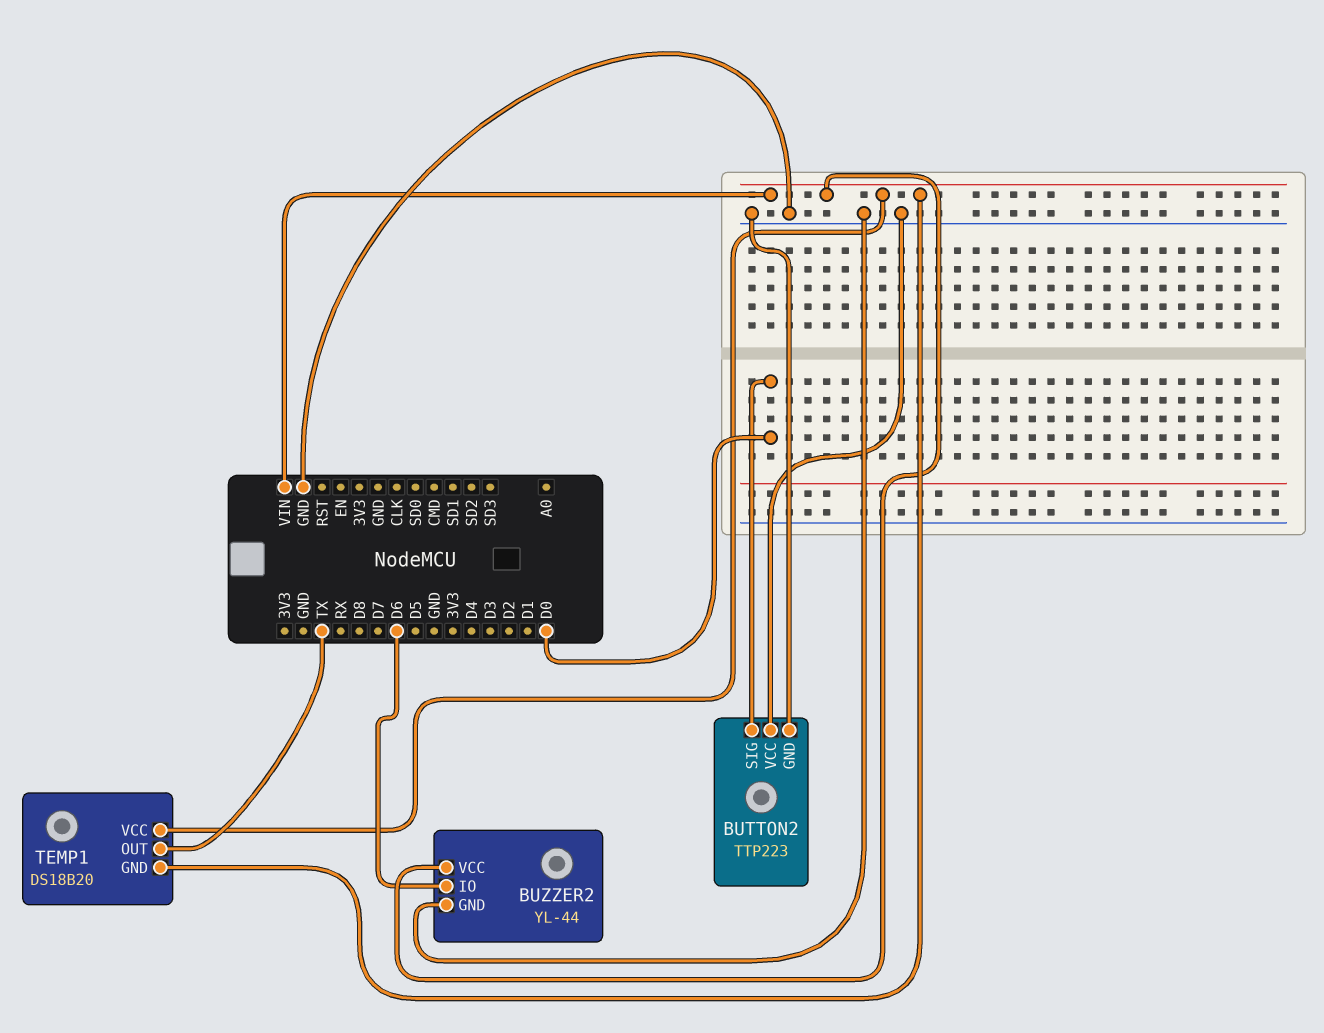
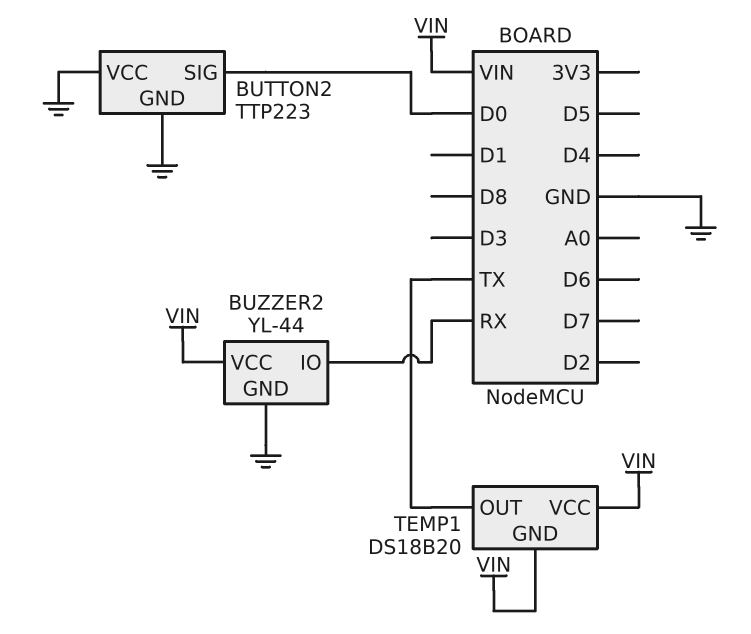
BUZZER2 pin IO: D6 -> RX

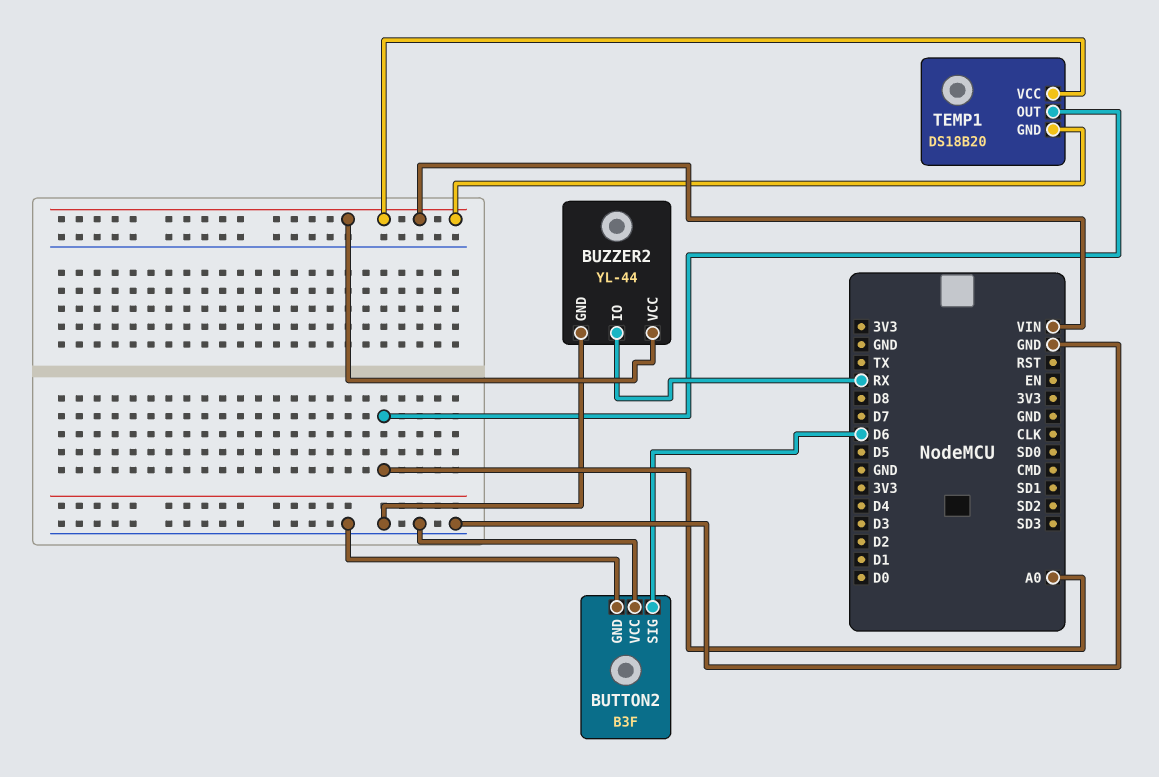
BUTTON2: TTP223 -> B3F
BUTTON2 pin SIG: D0 -> D6
TEMP1 pin OUT: TX -> A0

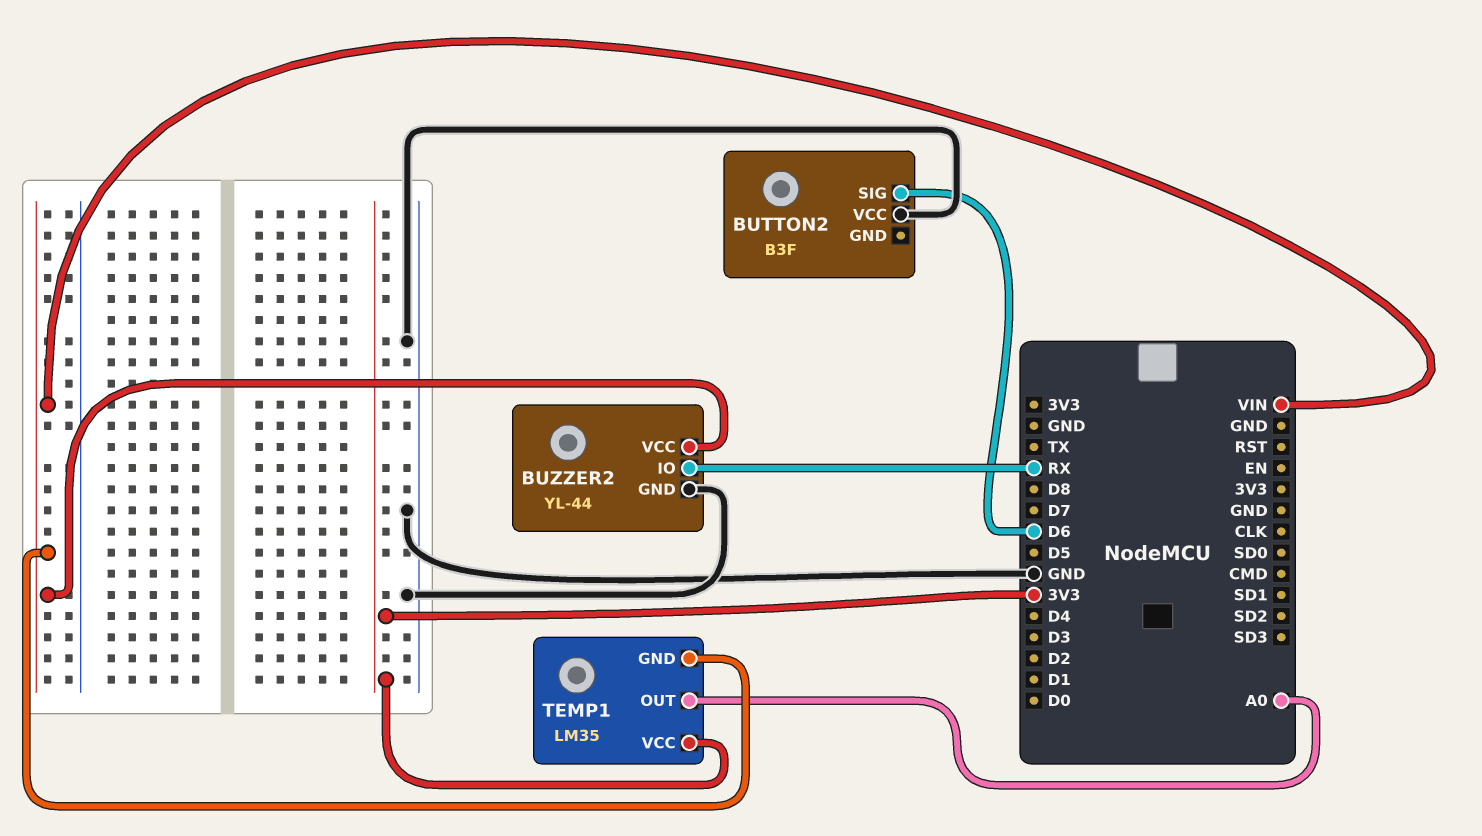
BUTTON2 pin GND: GND -> none
TEMP1: DS18B20 -> LM35
TEMP1 pin VCC: VIN -> 3V3

